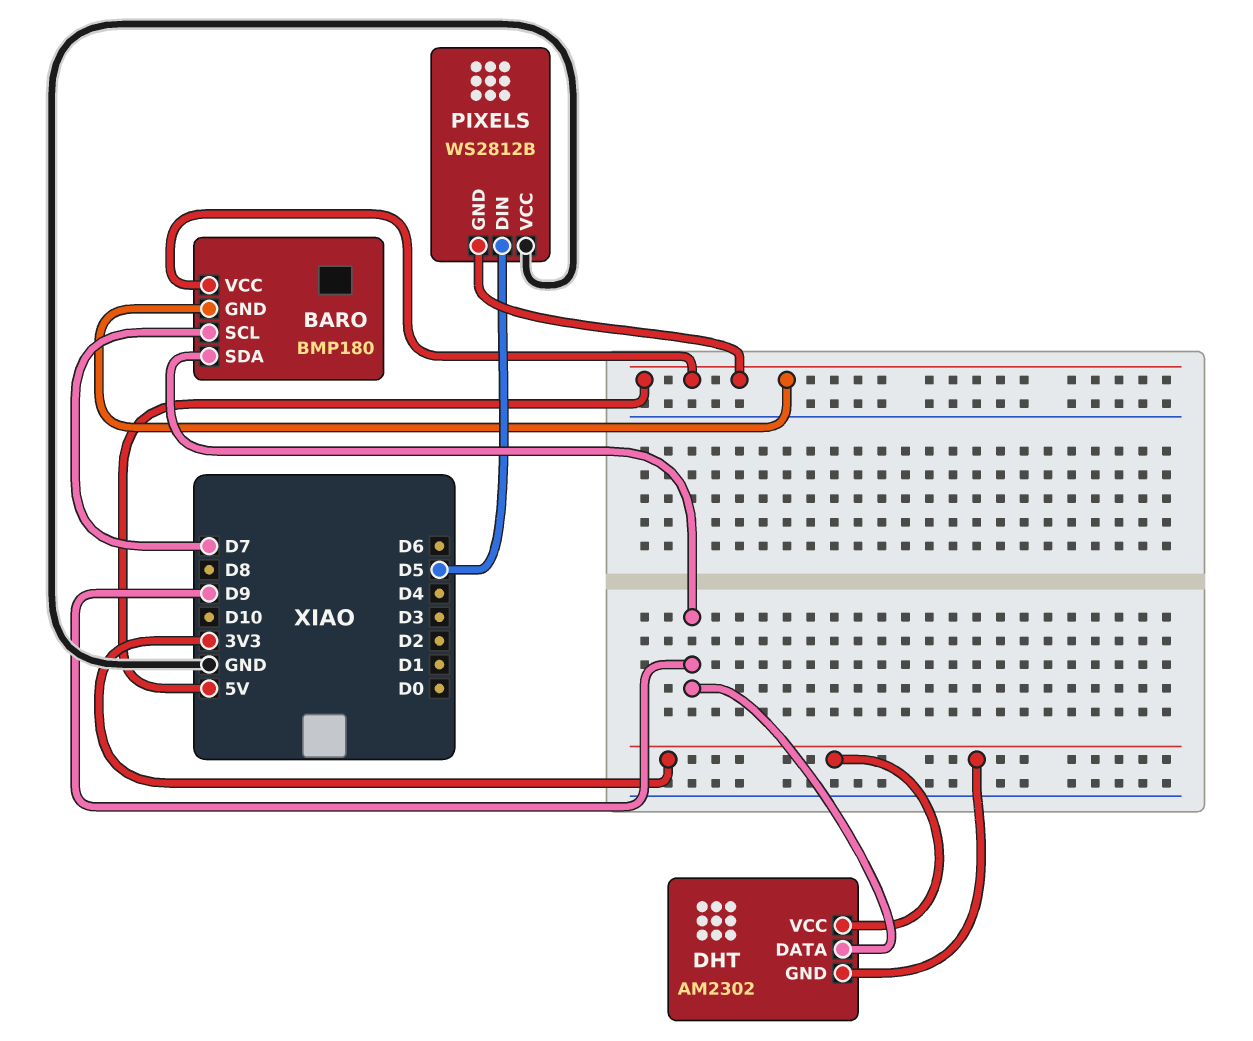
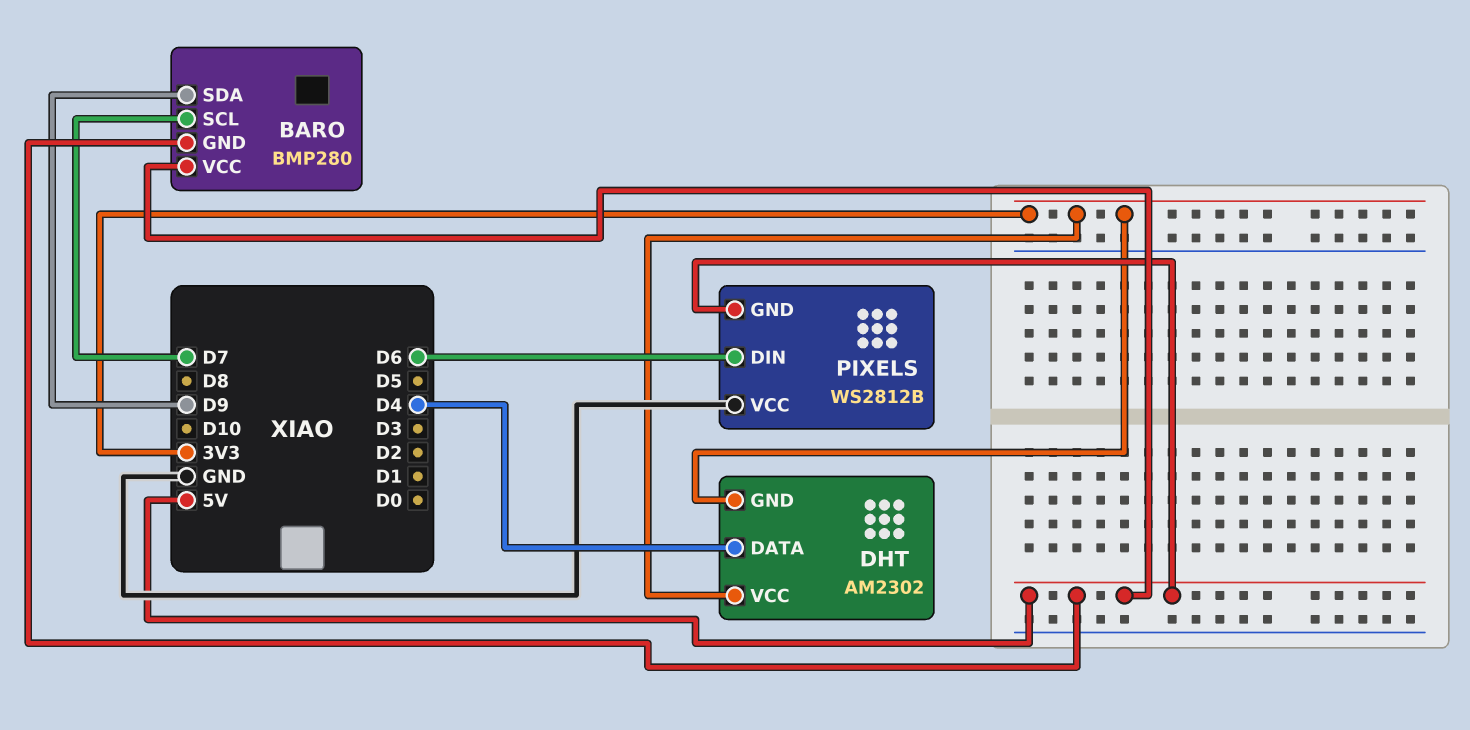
BARO: BMP180 -> BMP280
DHT pin DATA: D9 -> D4
PIXELS pin DIN: D5 -> D6

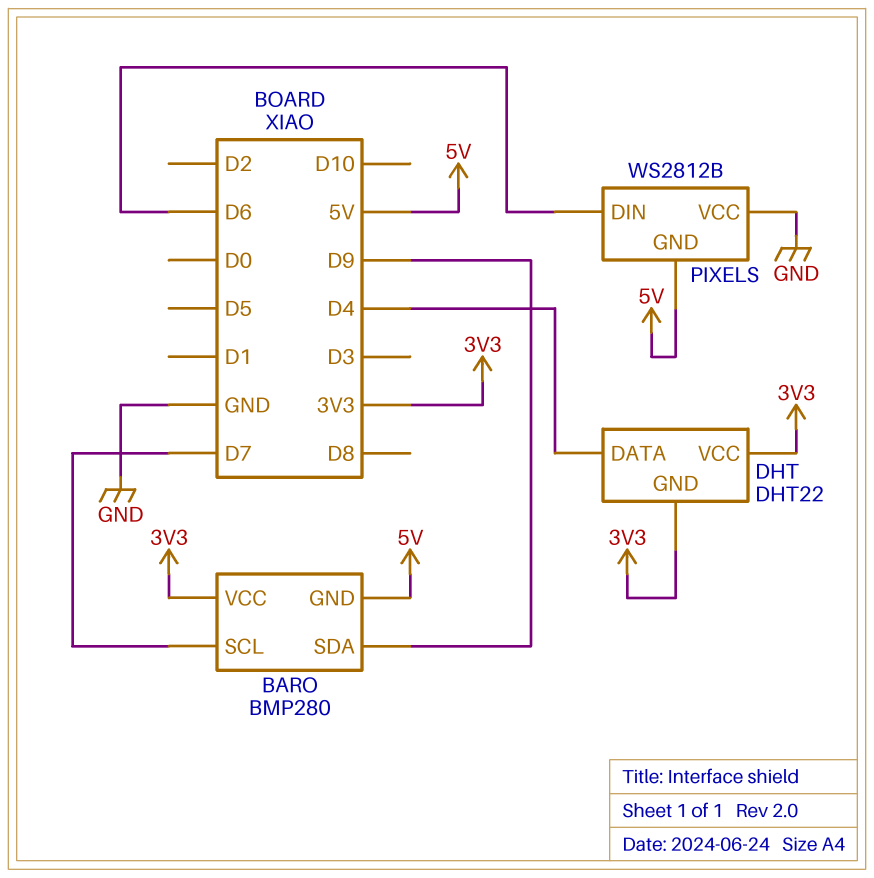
BARO pin VCC: 5V -> 3V3
DHT: AM2302 -> DHT22

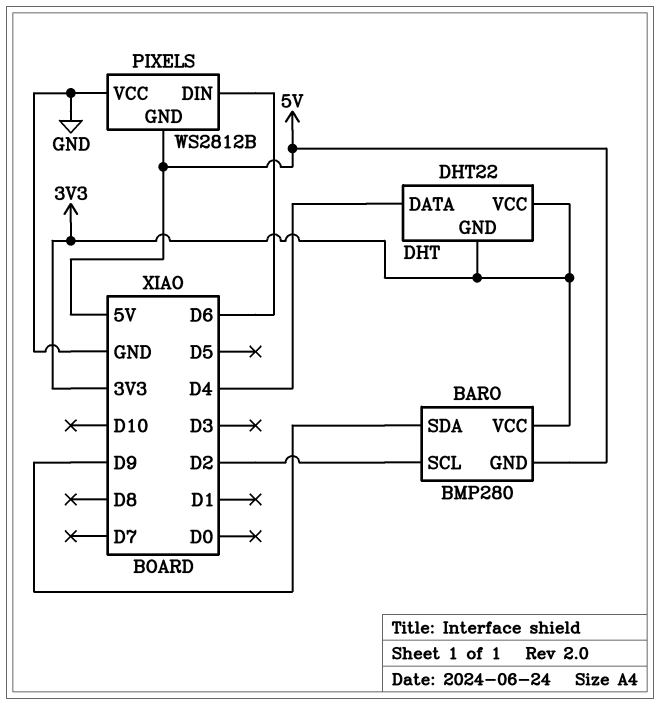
BARO pin SCL: D7 -> D2

